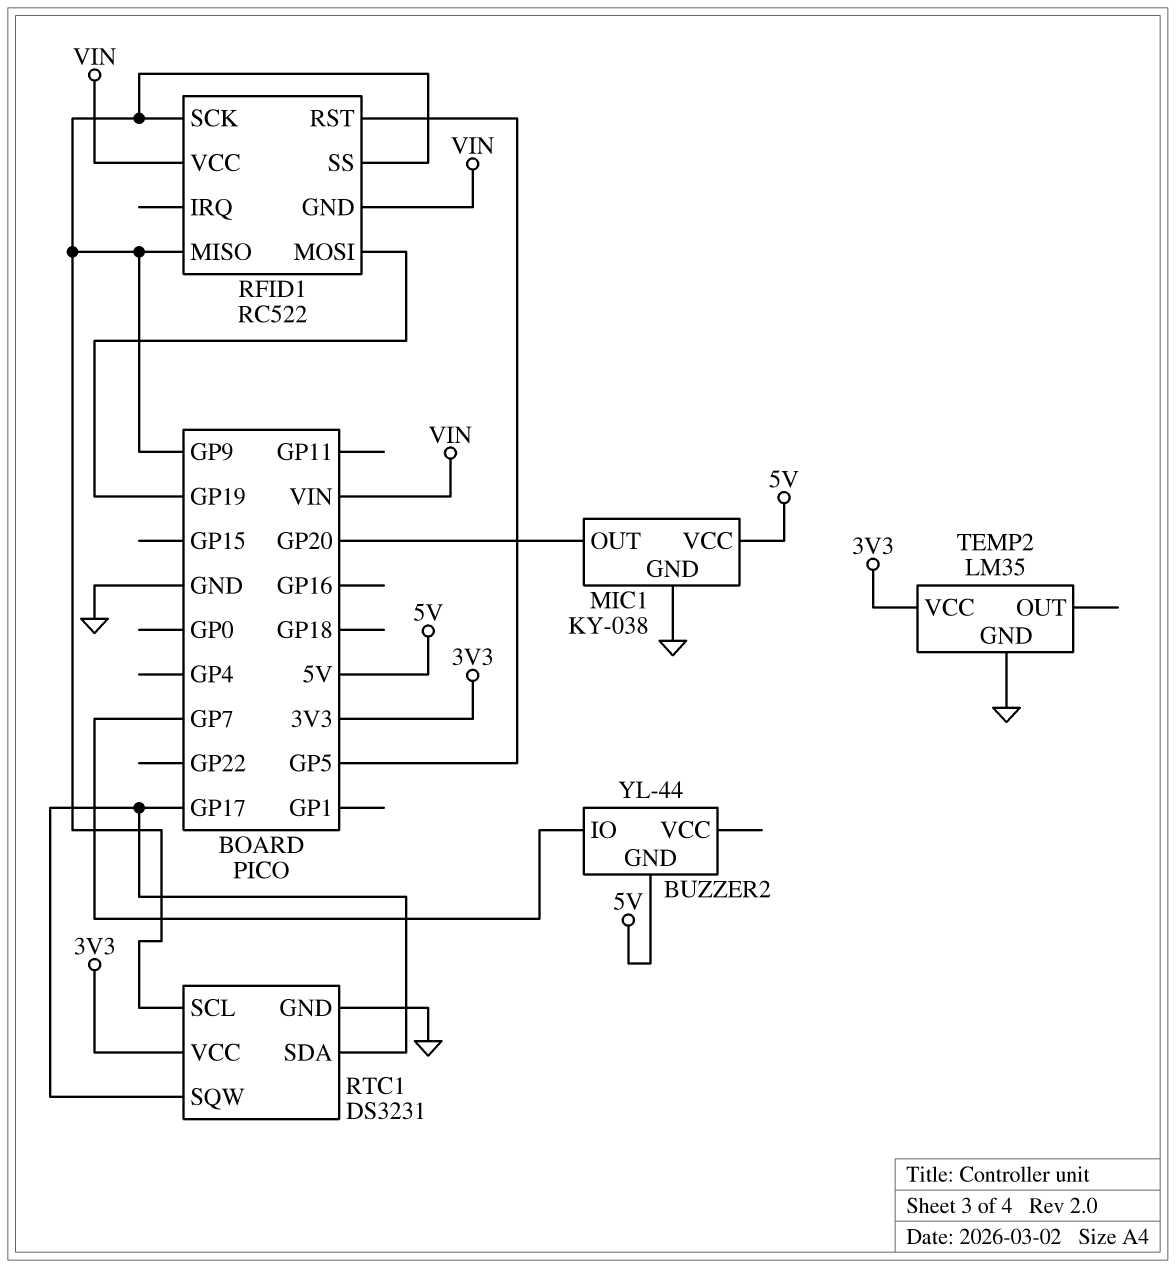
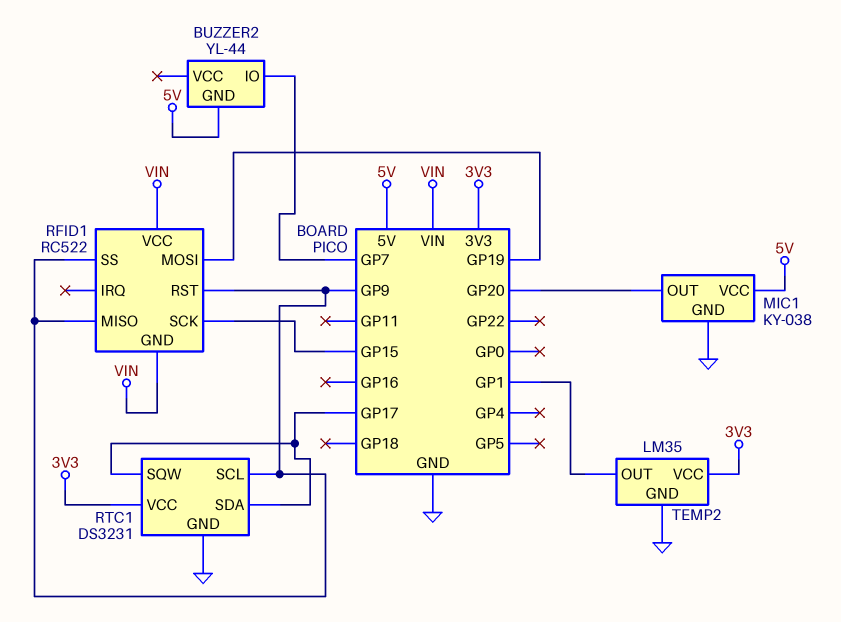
RFID1 pin RST: GP5 -> GP9
RFID1 pin SCK: GP9 -> GP15
TEMP2 pin OUT: none -> GP1

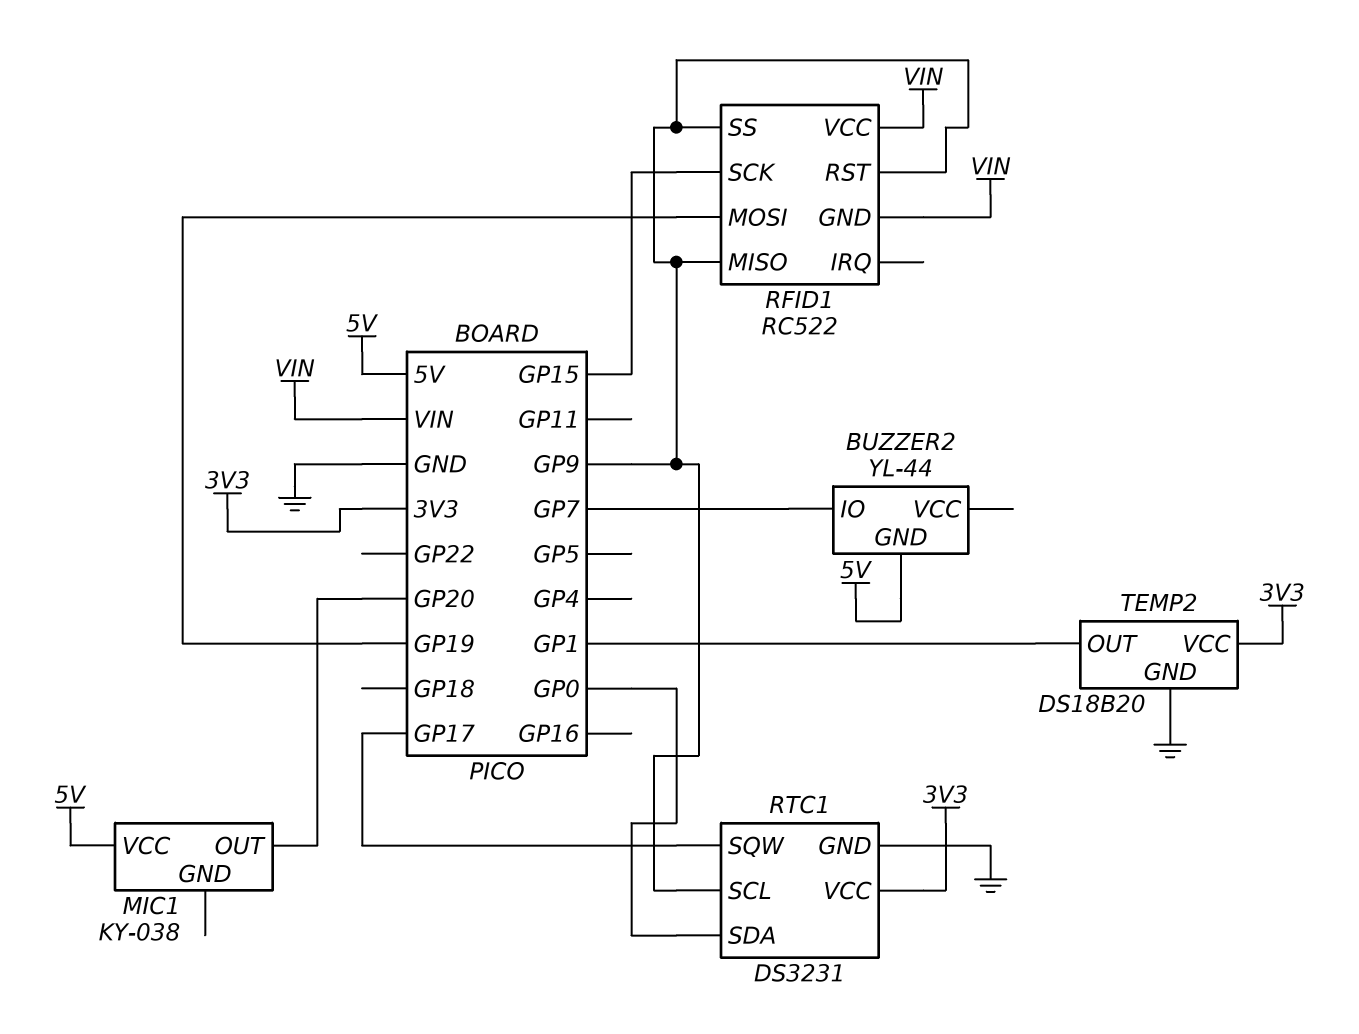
MIC1 pin GND: GND -> none
RTC1 pin SDA: GP17 -> GP0
TEMP2: LM35 -> DS18B20

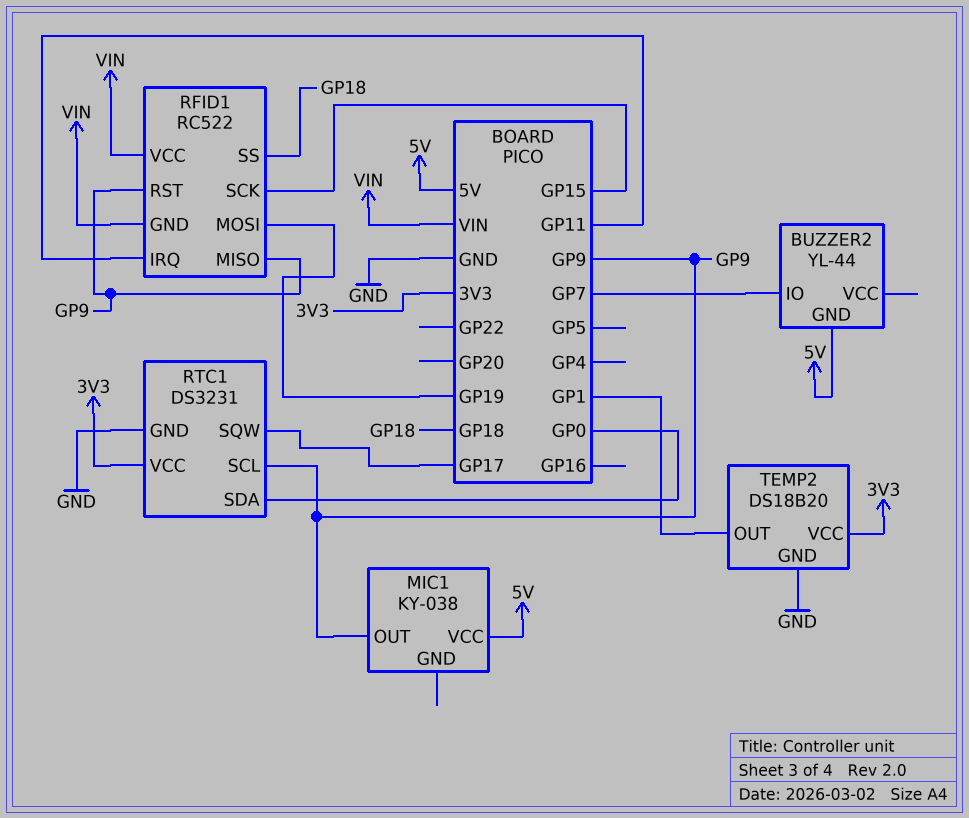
MIC1 pin OUT: GP20 -> GP9
RFID1 pin IRQ: none -> GP11
RFID1 pin SS: GP9 -> GP18

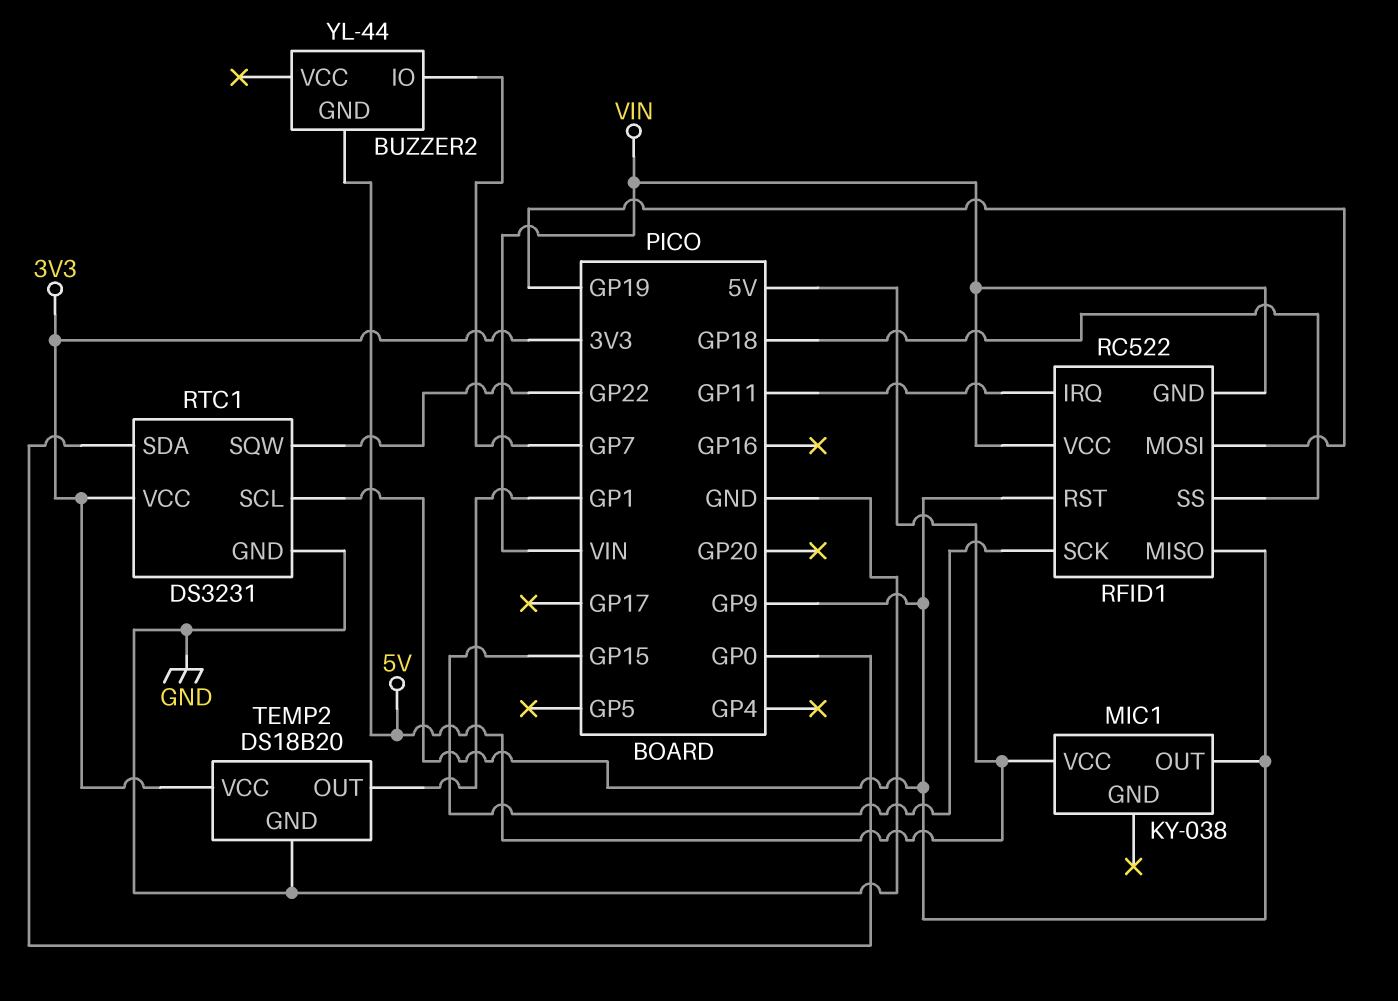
RTC1 pin SQW: GP17 -> GP22

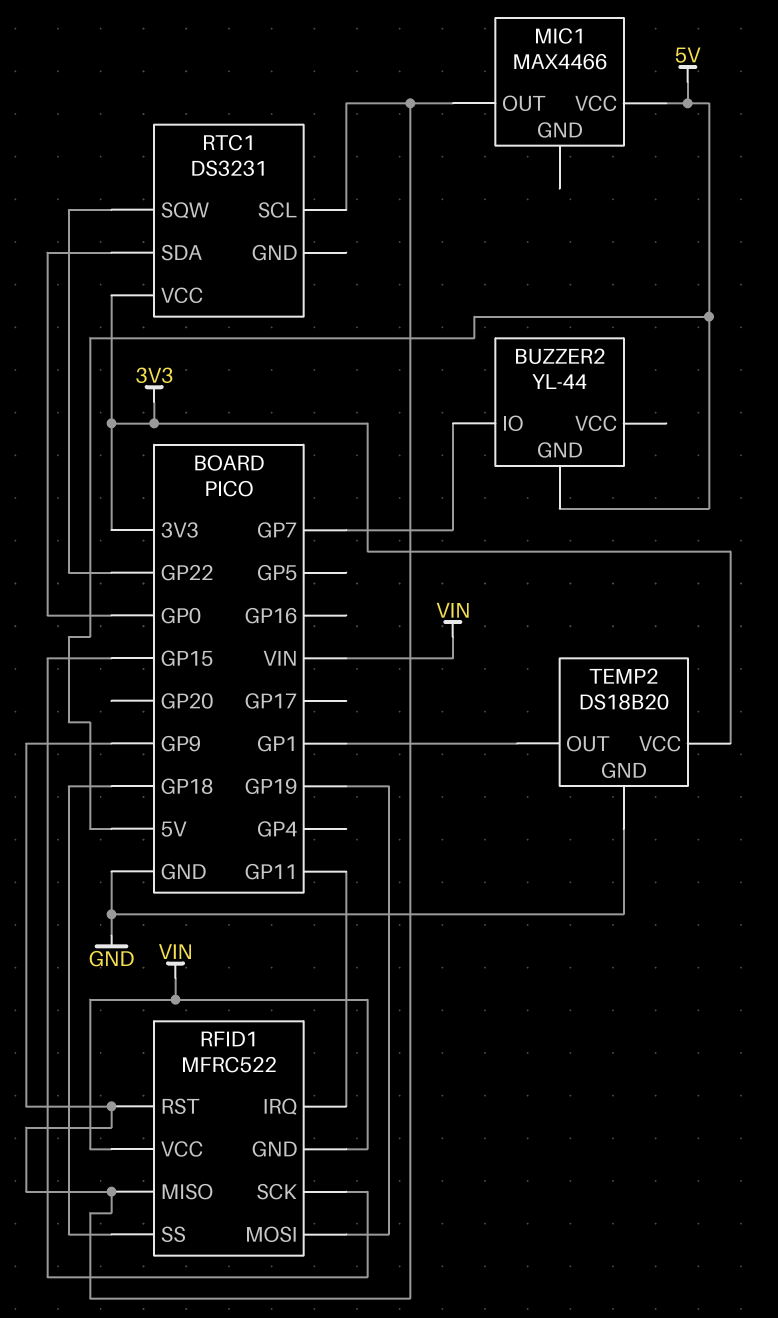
MIC1: KY-038 -> MAX4466
RFID1: RC522 -> MFRC522
RTC1 pin GND: GND -> none

